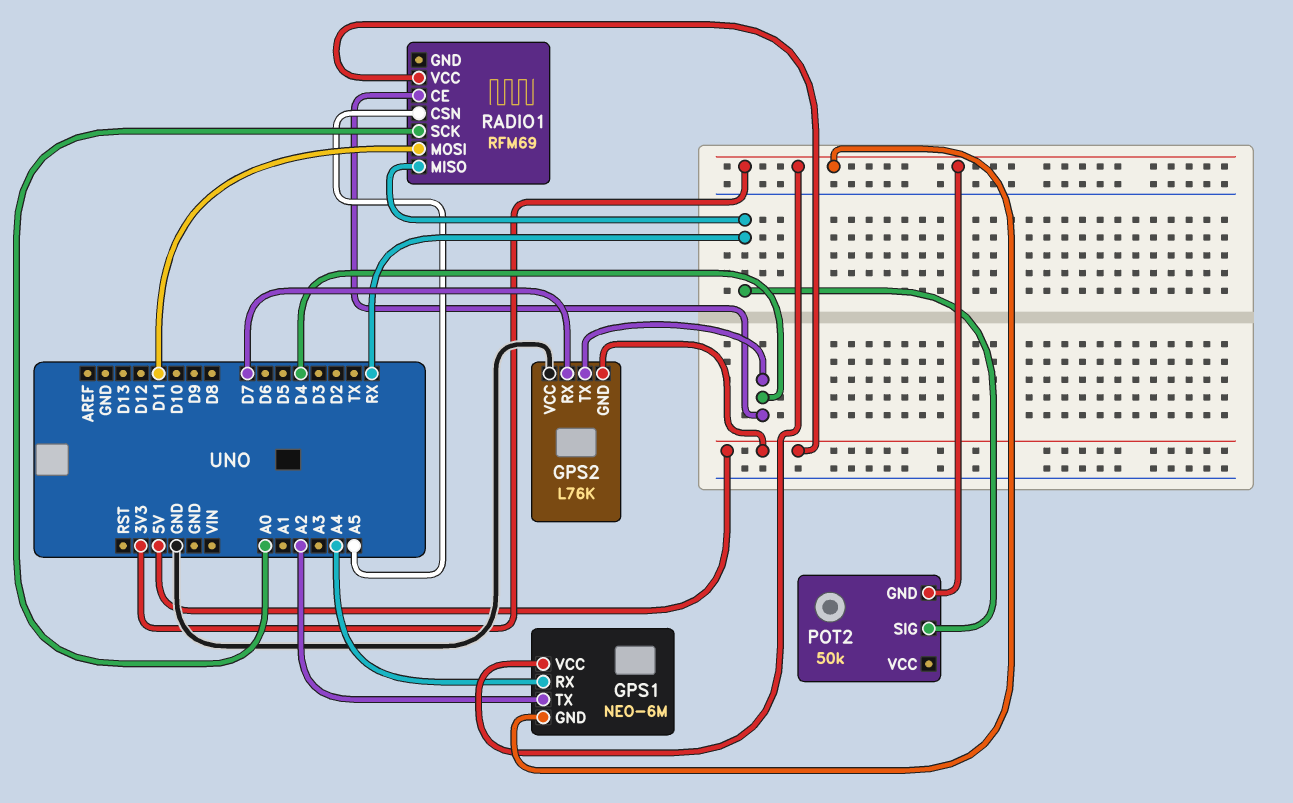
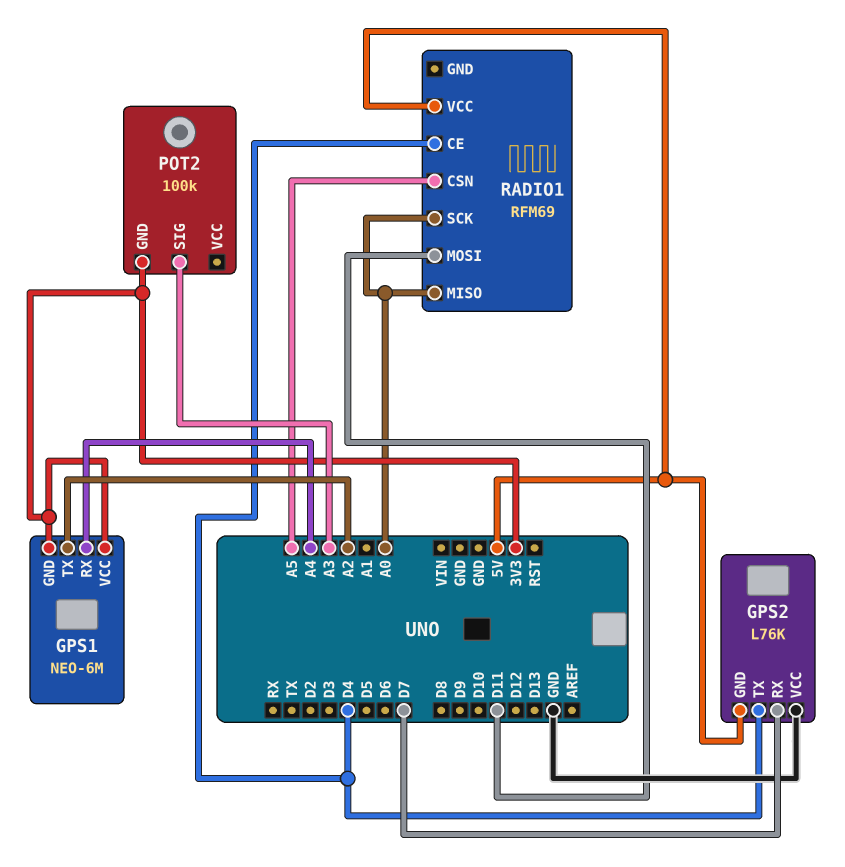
POT2: 50k -> 100k
POT2 pin SIG: RX -> A3
RADIO1 pin MISO: RX -> A0

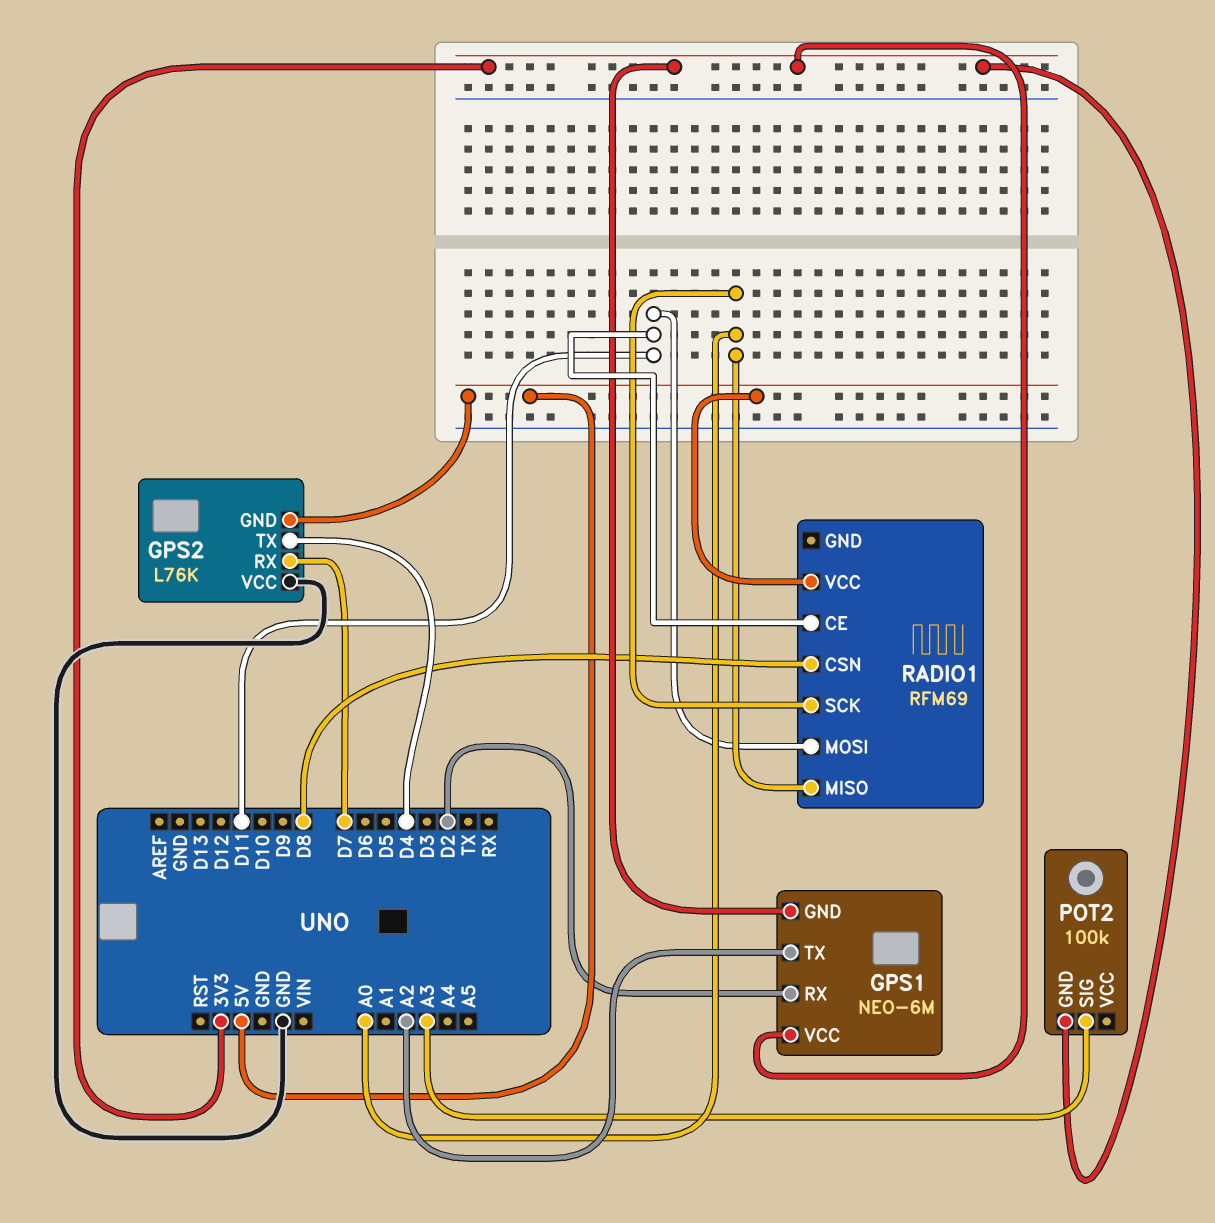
GPS1 pin RX: A4 -> D2
RADIO1 pin CE: D4 -> D11
RADIO1 pin CSN: A5 -> D8

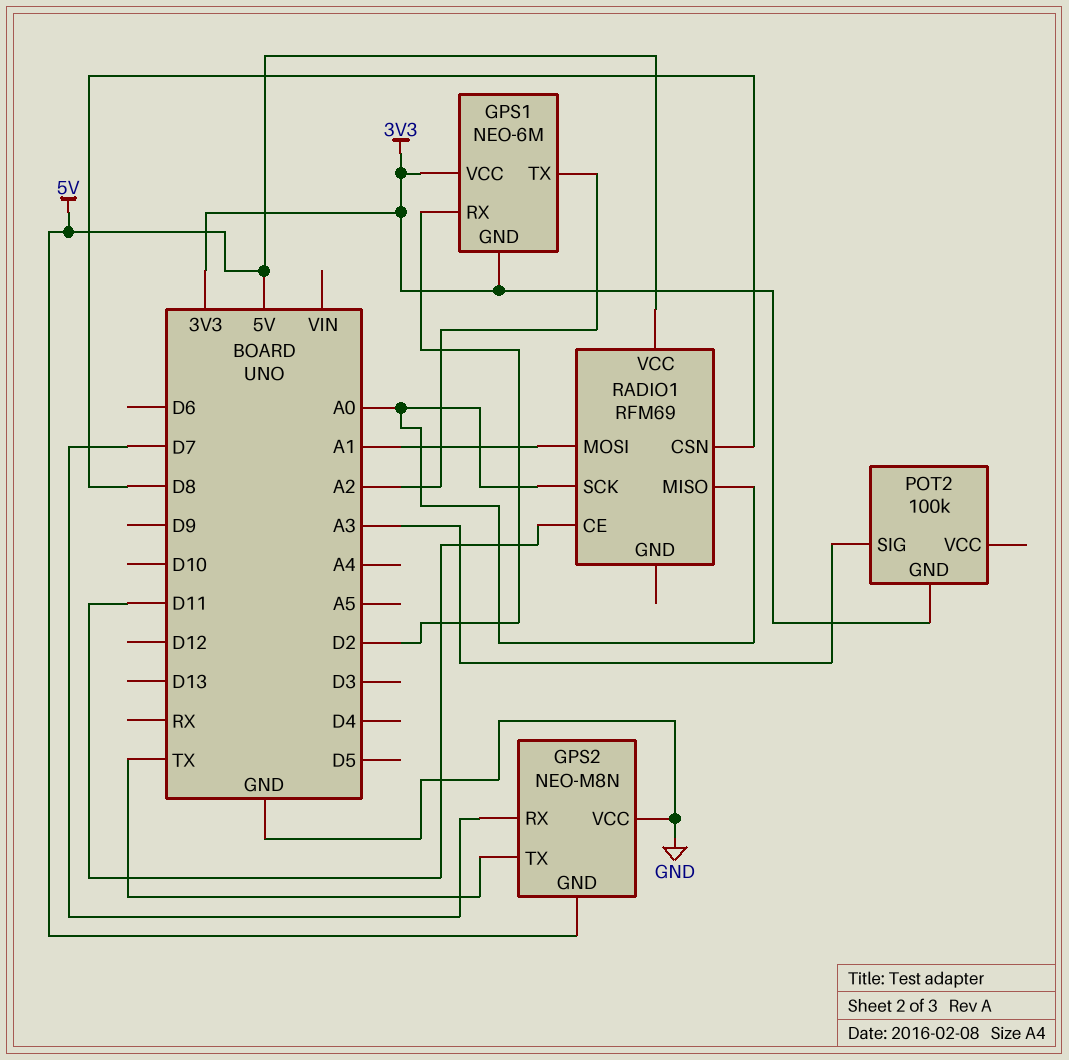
GPS2: L76K -> NEO-M8N
GPS2 pin TX: D4 -> TX
RADIO1 pin MOSI: D11 -> A1

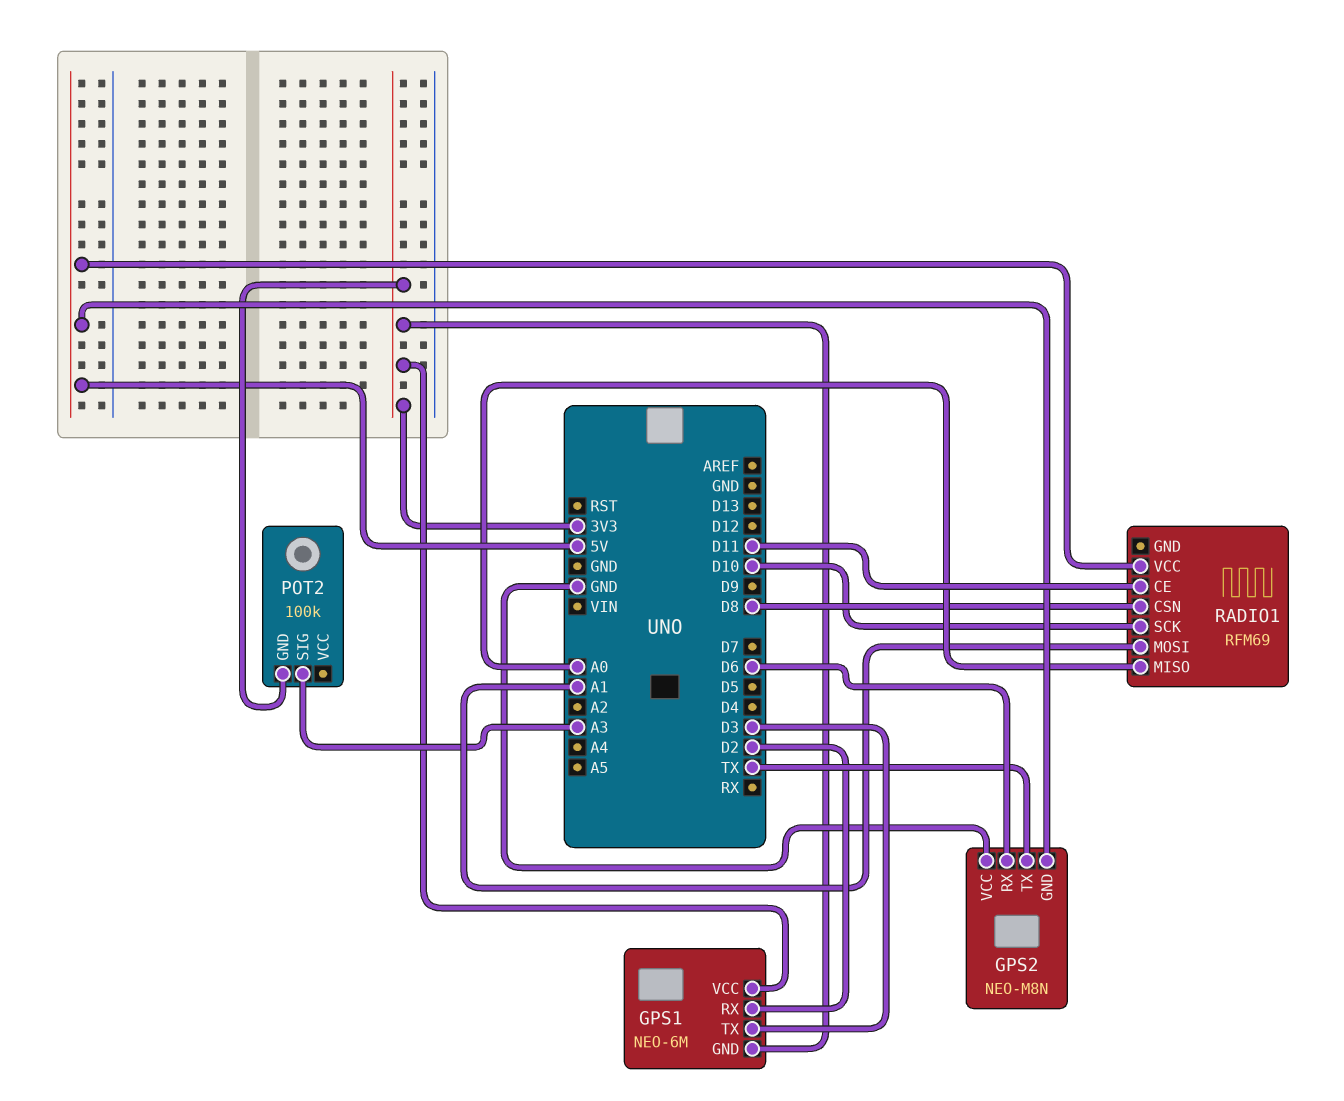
GPS1 pin TX: A2 -> D3
GPS2 pin RX: D7 -> D6
RADIO1 pin SCK: A0 -> D10

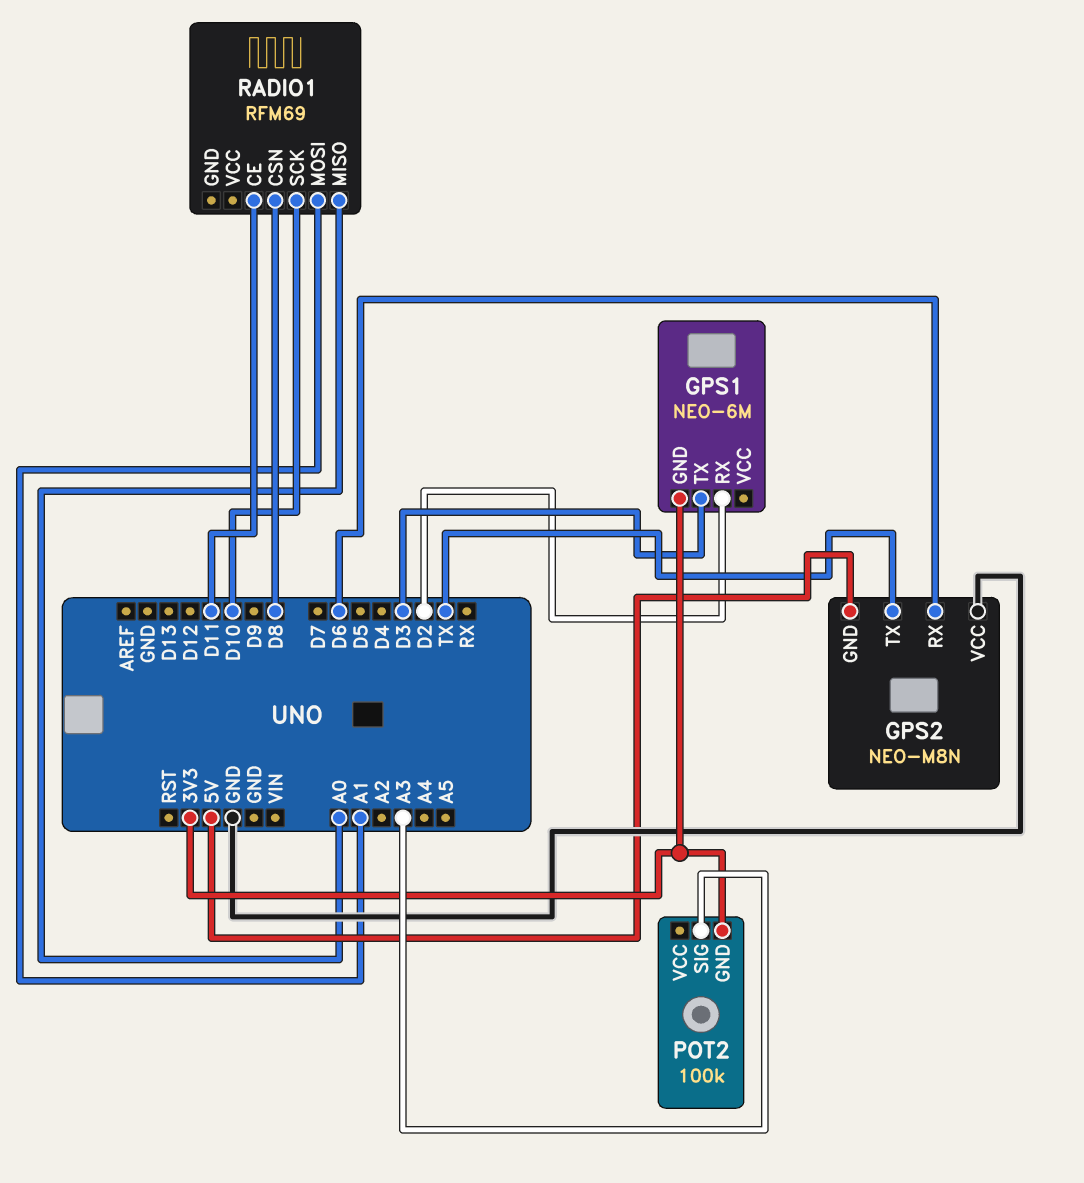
GPS1 pin VCC: 3V3 -> none
RADIO1 pin VCC: 5V -> none

